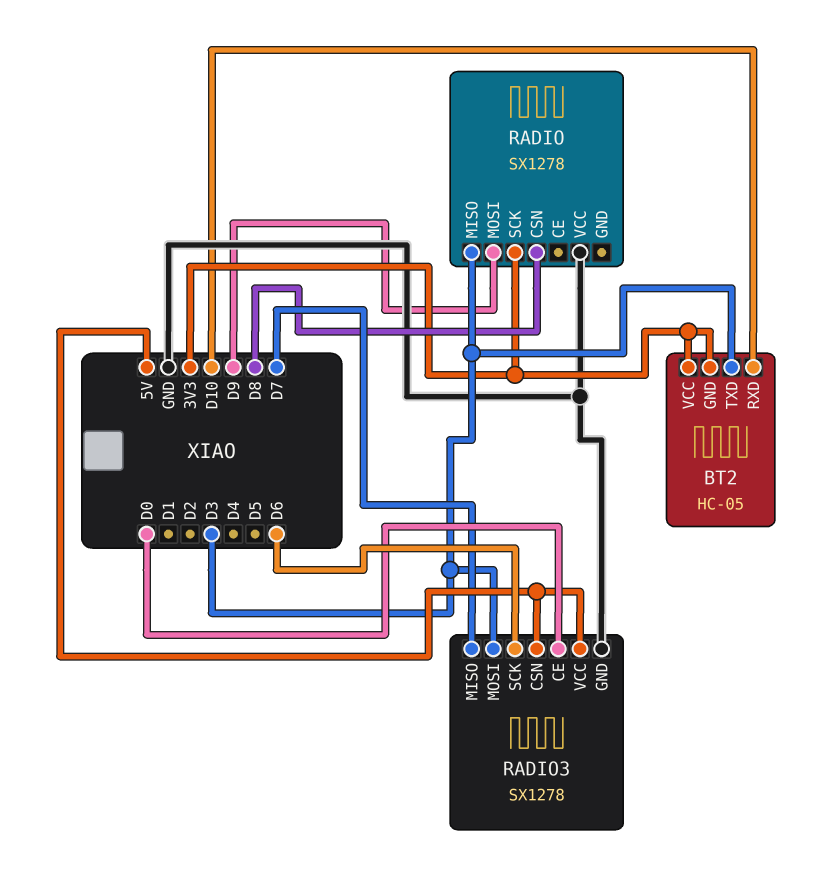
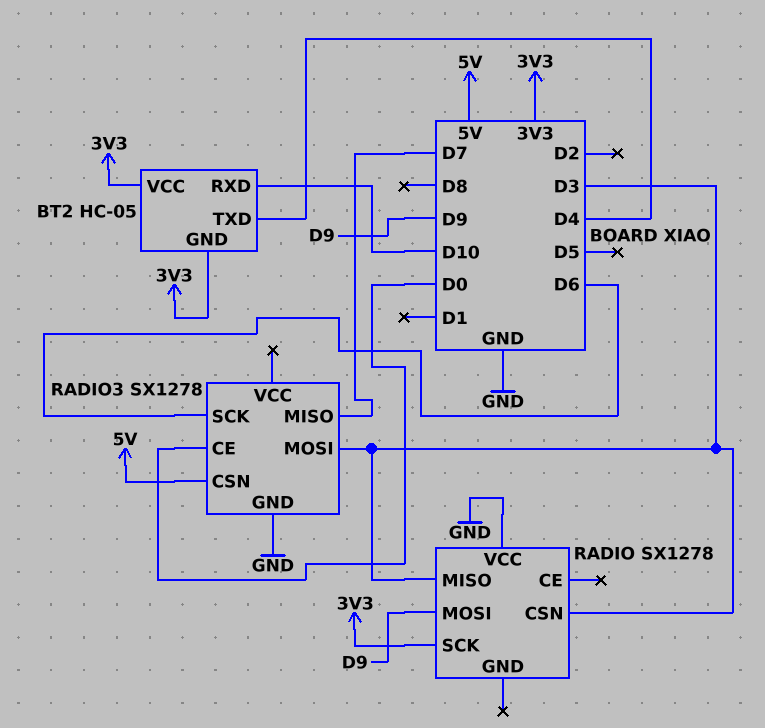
BT2 pin TXD: D3 -> D4
RADIO pin CSN: D8 -> D3
RADIO3 pin VCC: 5V -> none

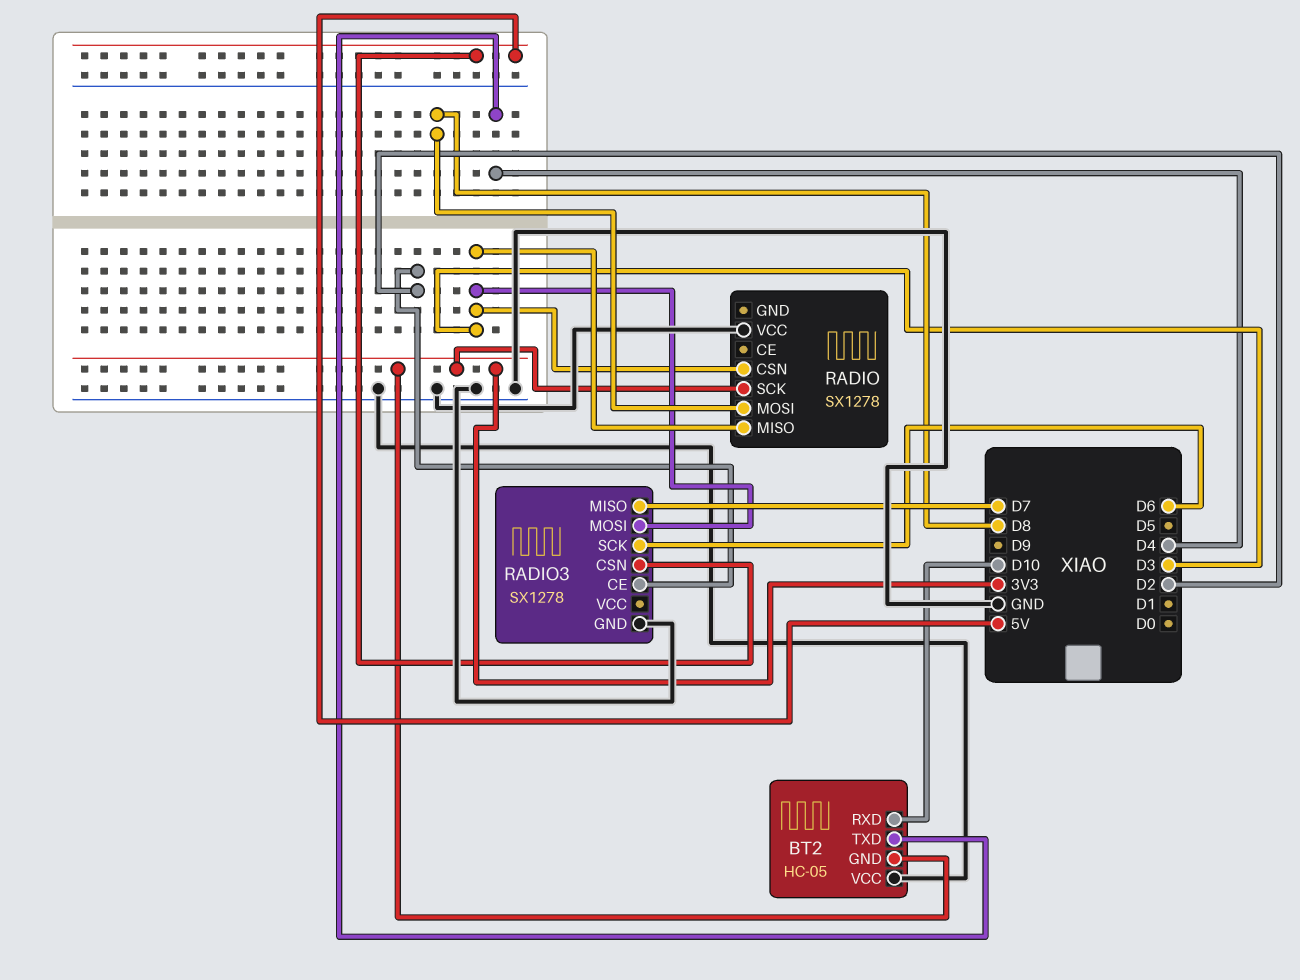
BT2 pin VCC: 3V3 -> GND
RADIO pin MOSI: D9 -> D8
RADIO3 pin CE: D0 -> D2

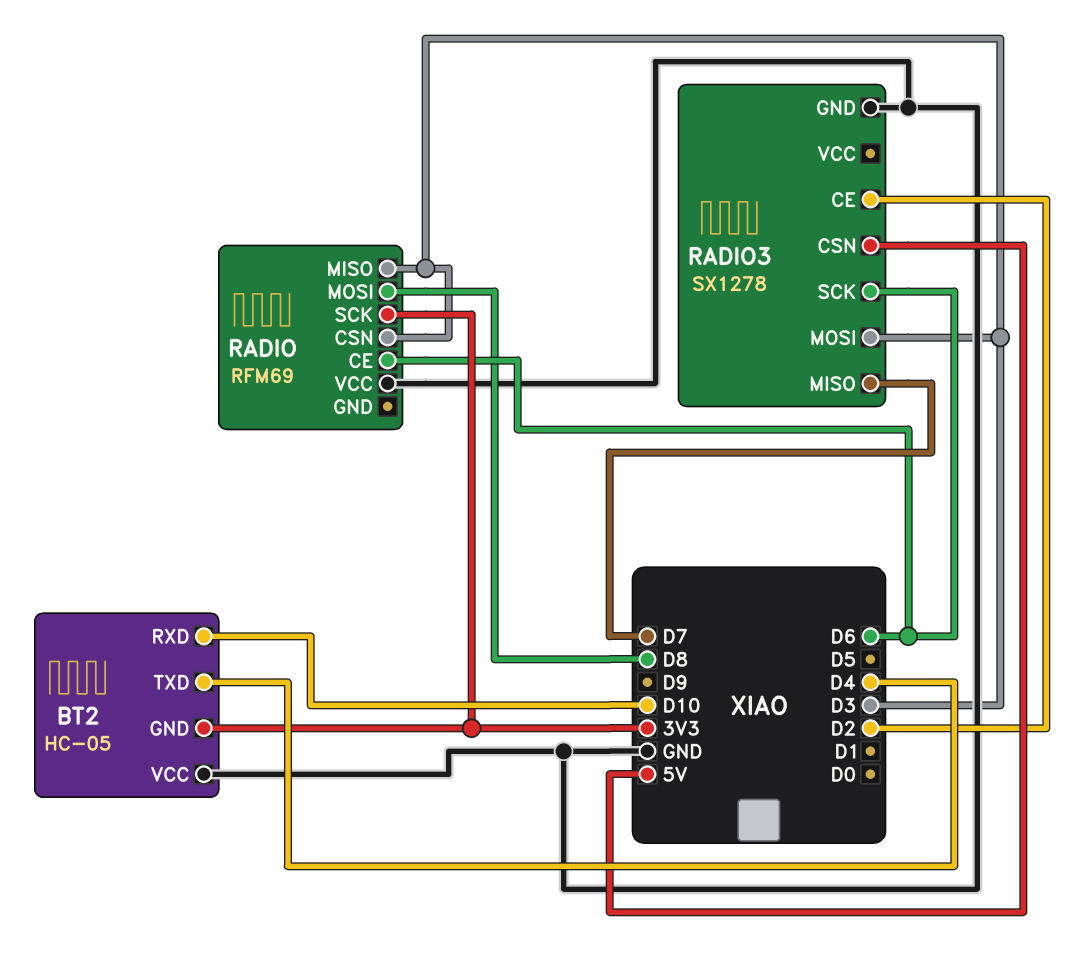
RADIO: SX1278 -> RFM69
RADIO pin CE: none -> D6

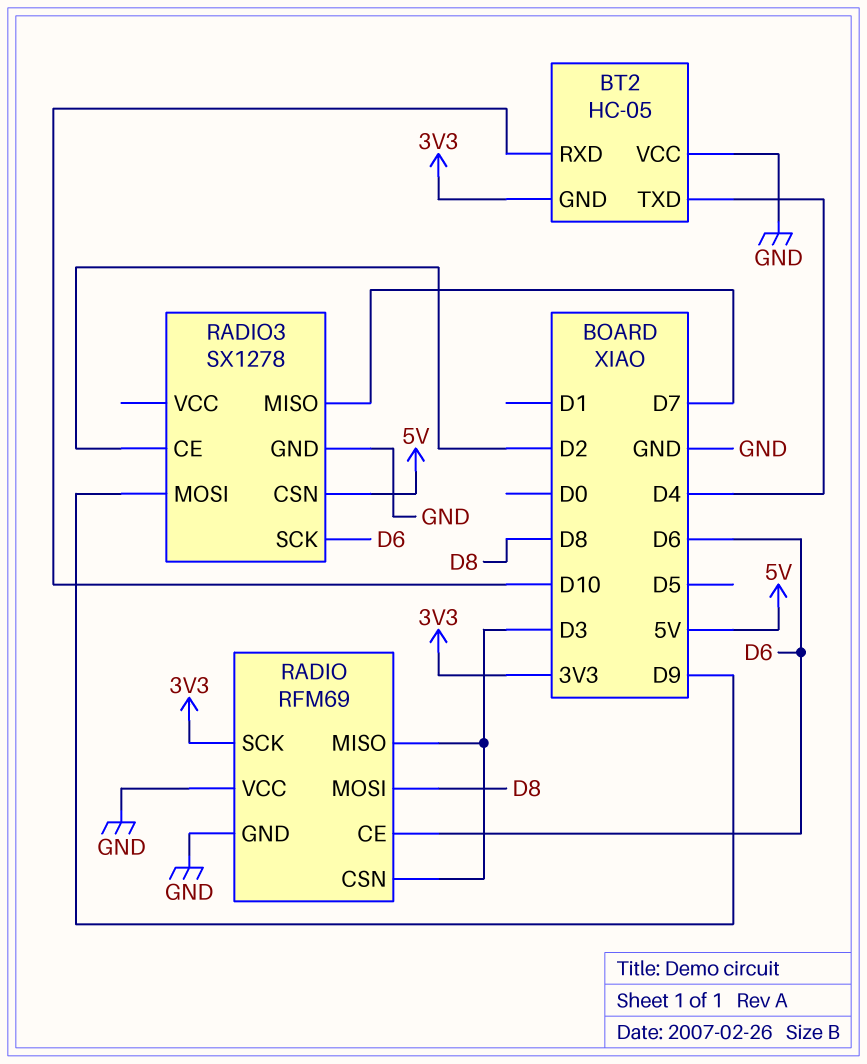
RADIO pin GND: none -> GND
RADIO3 pin MOSI: D3 -> D9

